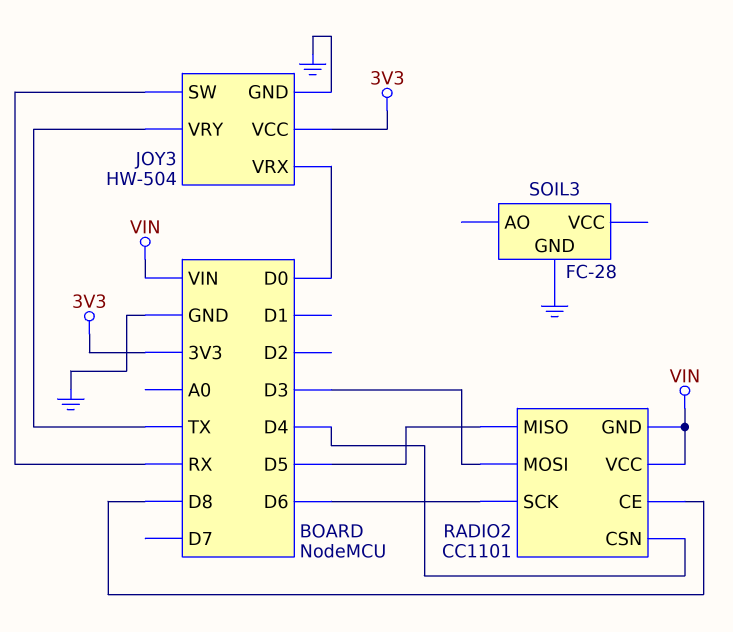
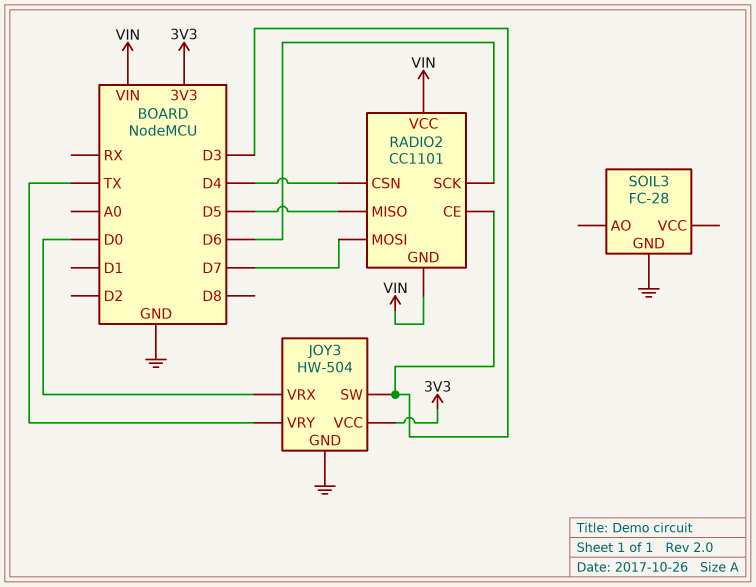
JOY3 pin SW: RX -> D3
RADIO2 pin CE: D8 -> D3
RADIO2 pin MOSI: D3 -> D7

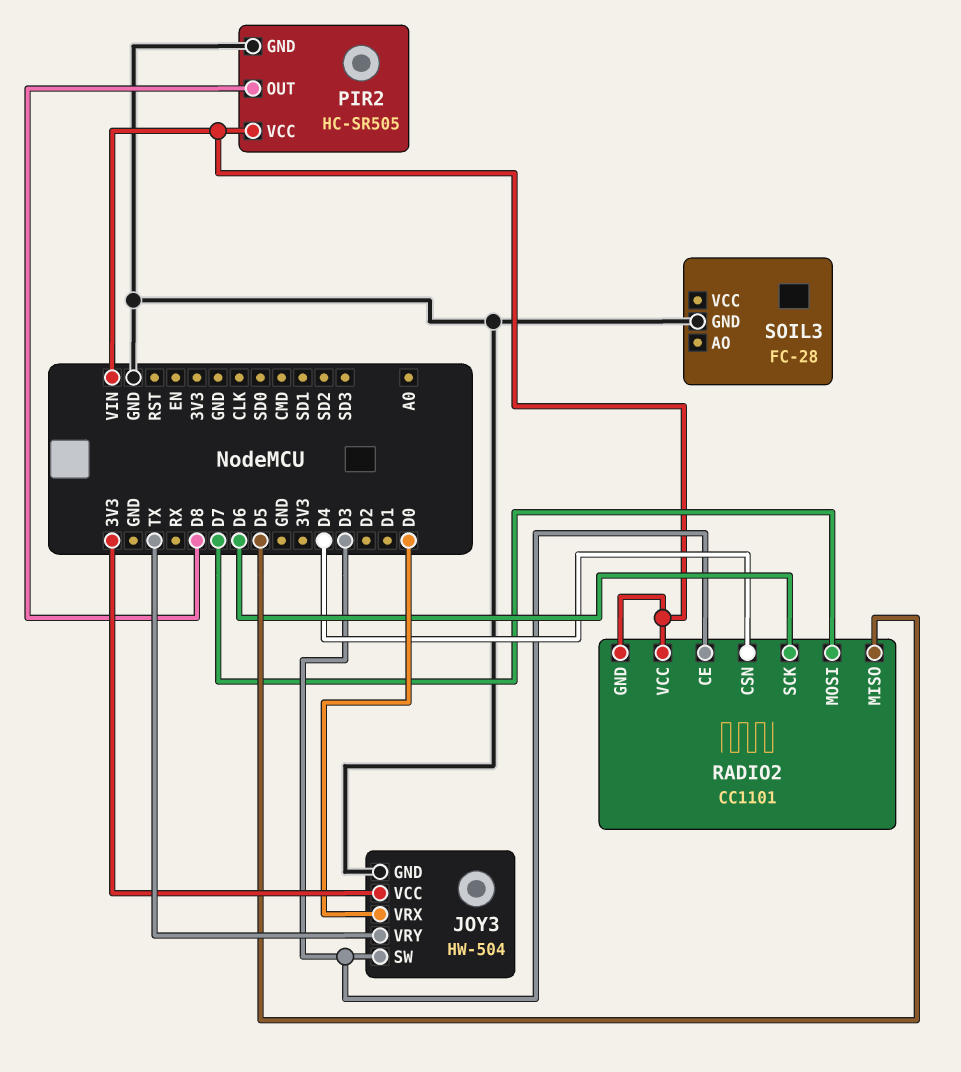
PIR2: none -> HC-SR505
PIR2 pin GND: none -> GND
PIR2 pin OUT: none -> D8
PIR2 pin VCC: none -> VIN

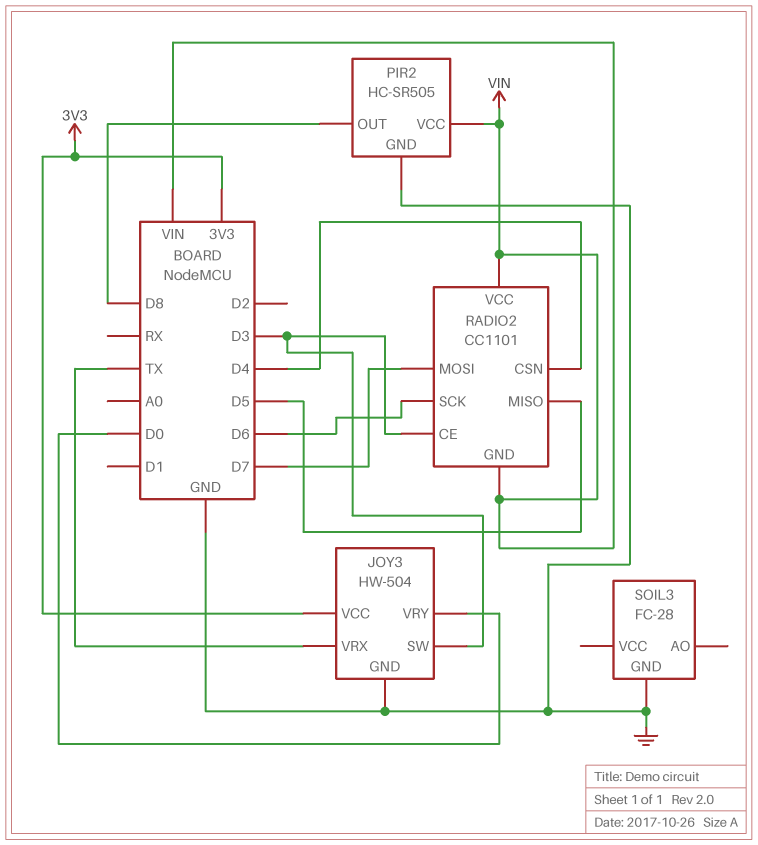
JOY3 pin VRX: D0 -> TX
JOY3 pin VRY: TX -> D0

